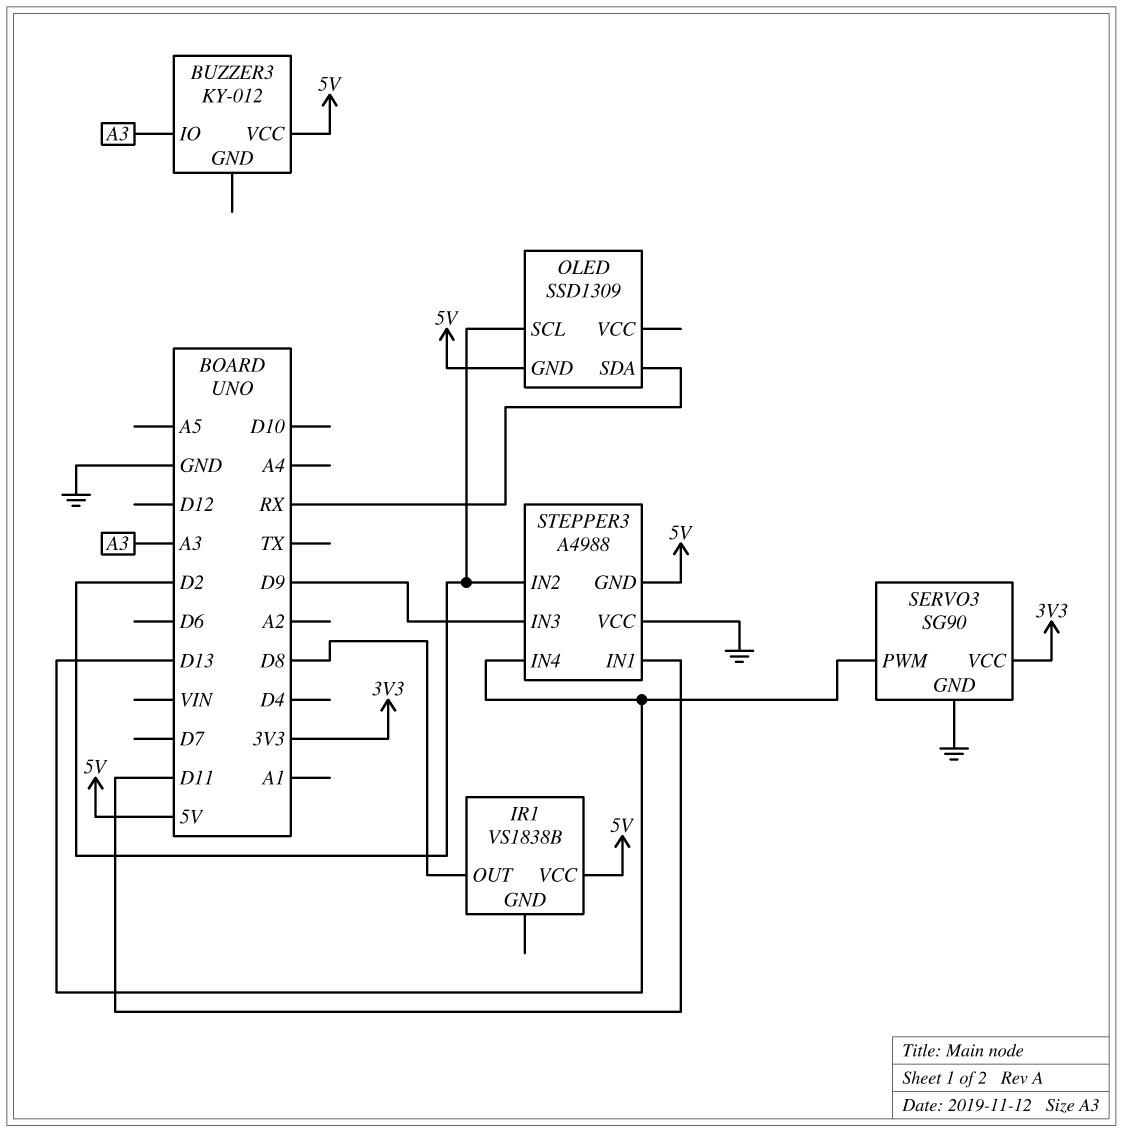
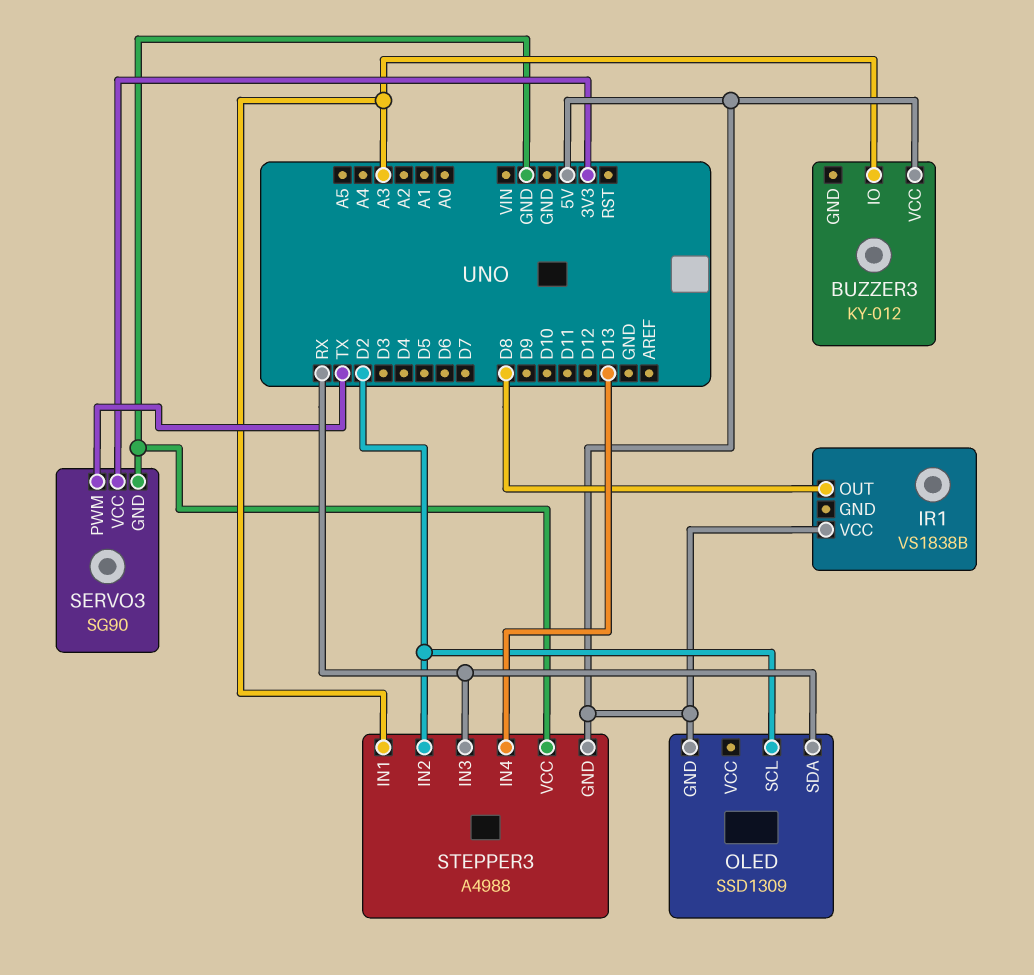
SERVO3 pin PWM: D13 -> TX
STEPPER3 pin IN1: D11 -> A3
STEPPER3 pin IN3: D9 -> RX

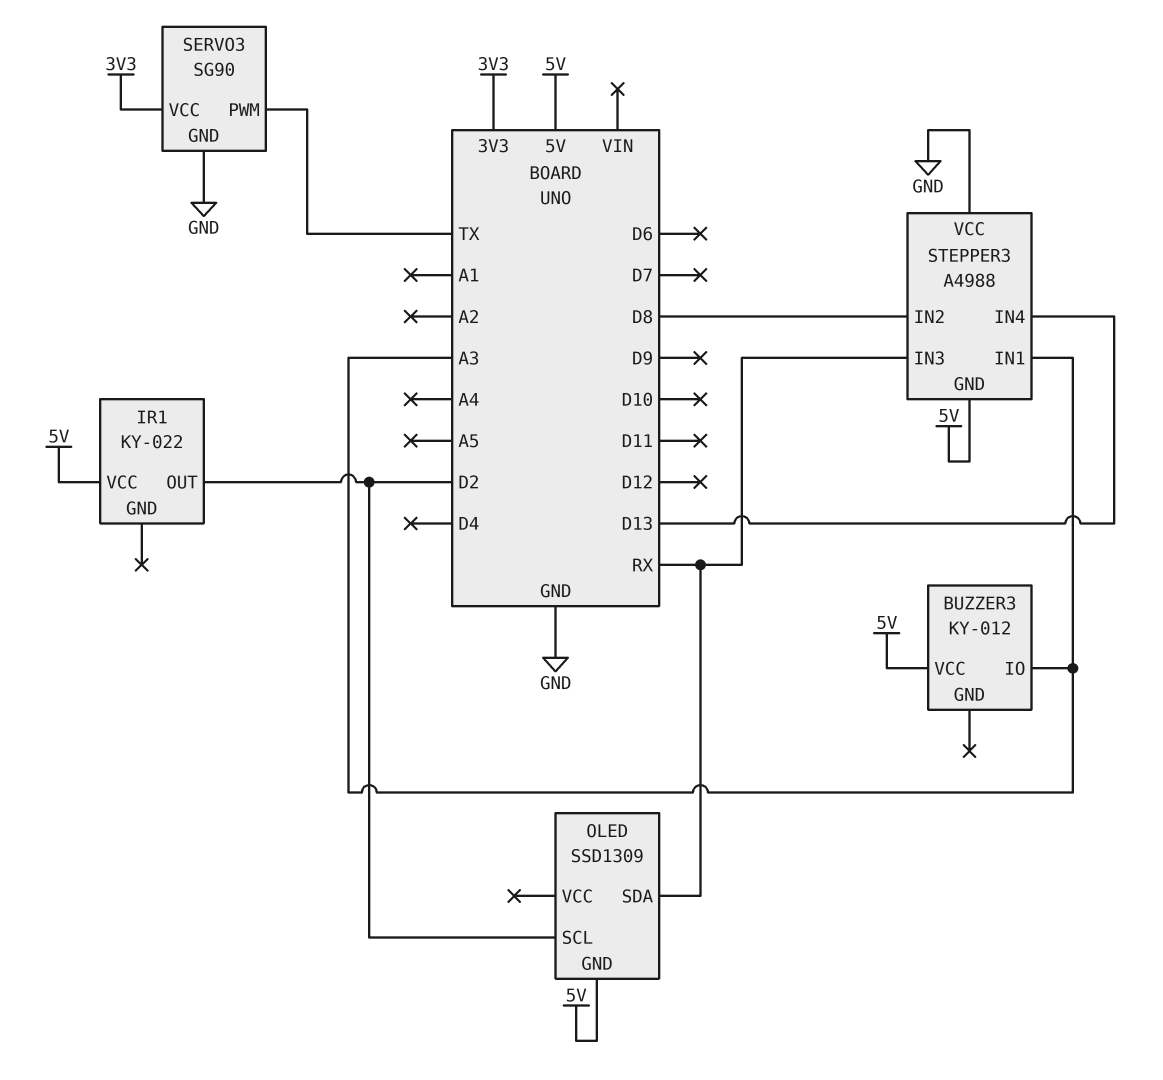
IR1: VS1838B -> KY-022
IR1 pin OUT: D8 -> D2
STEPPER3 pin IN2: D2 -> D8

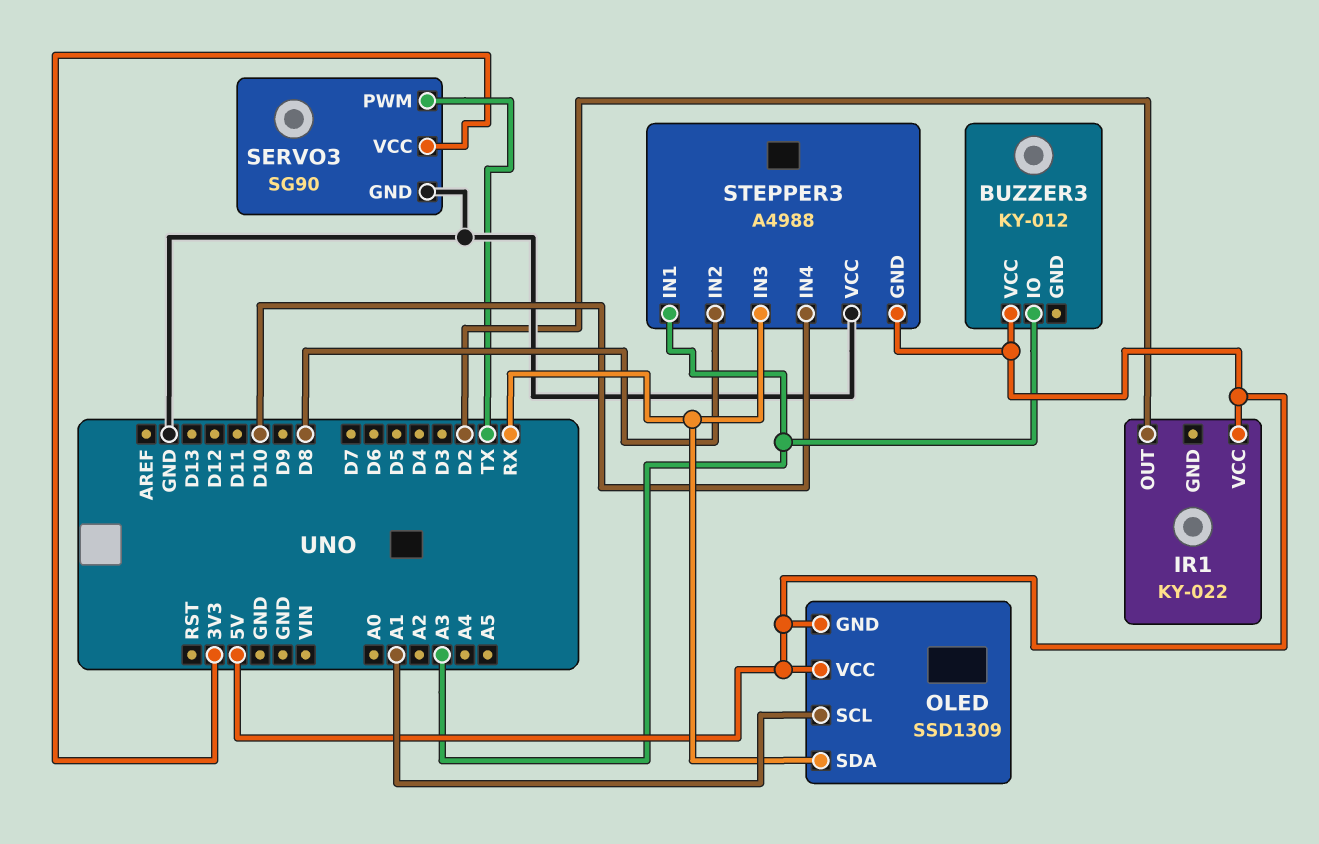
OLED pin SCL: D2 -> A1
OLED pin VCC: none -> 5V
STEPPER3 pin IN4: D13 -> D10

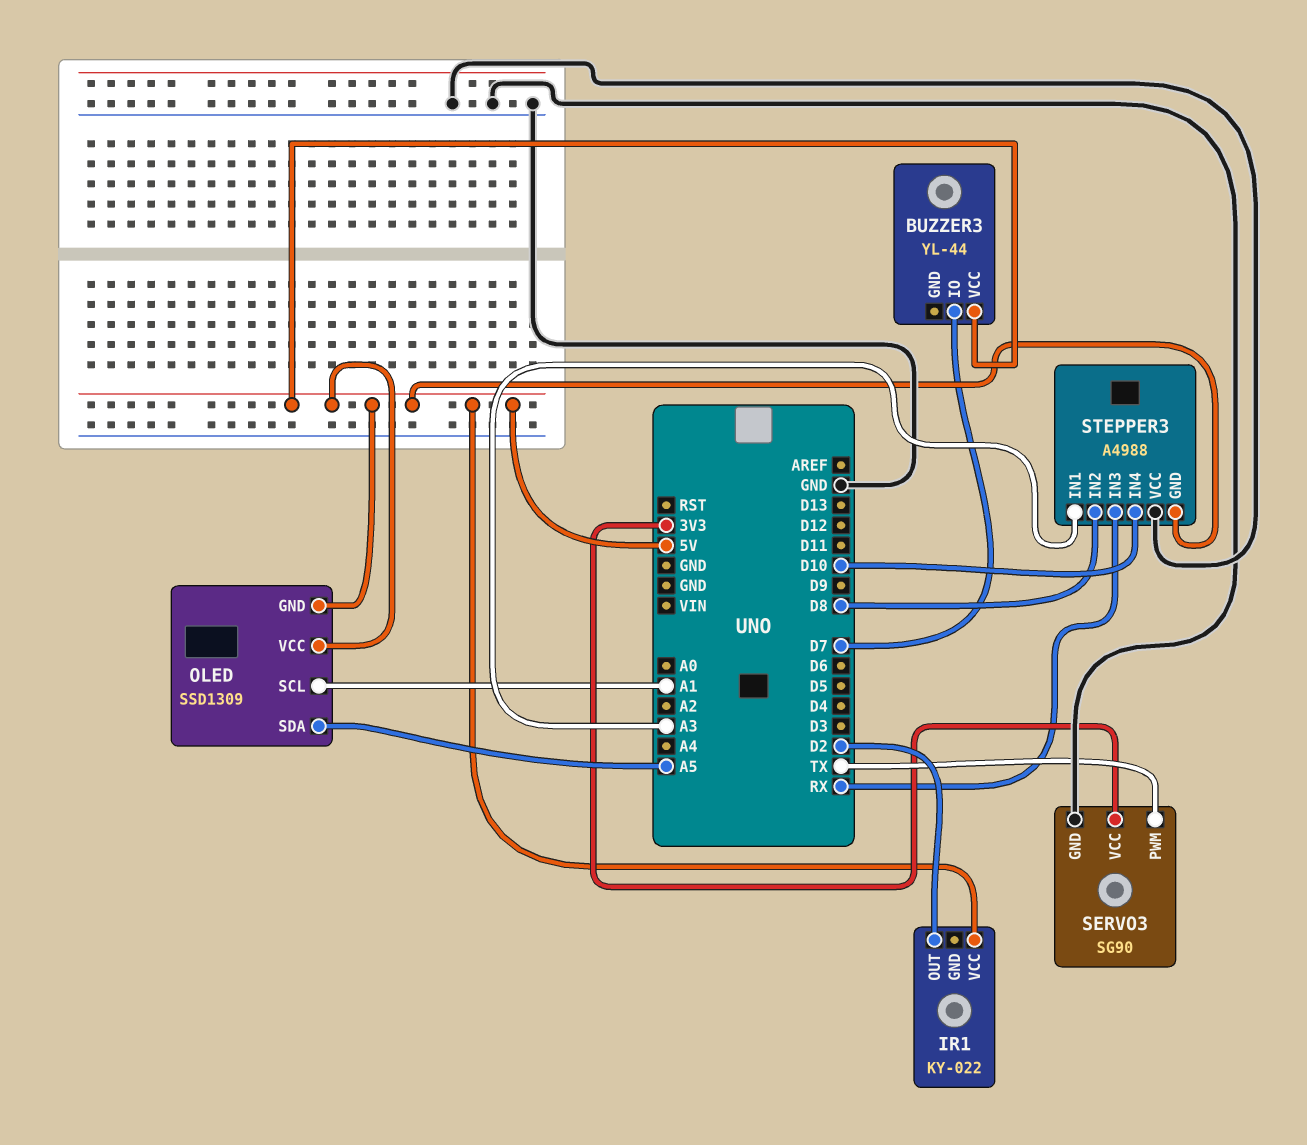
BUZZER3: KY-012 -> YL-44
BUZZER3 pin IO: A3 -> D7
OLED pin SDA: RX -> A5

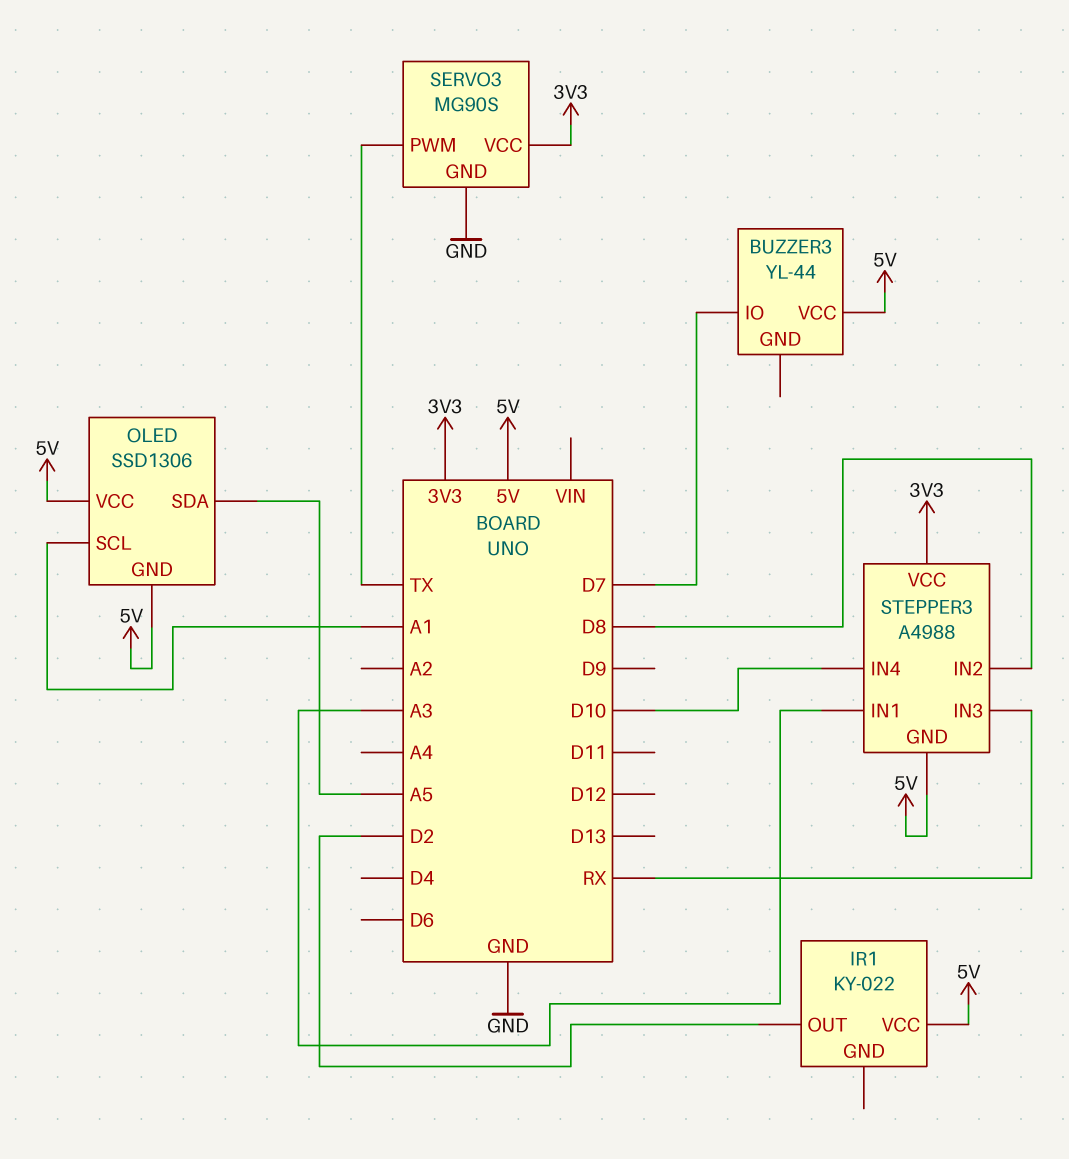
OLED: SSD1309 -> SSD1306
SERVO3: SG90 -> MG90S
STEPPER3 pin VCC: GND -> 3V3

